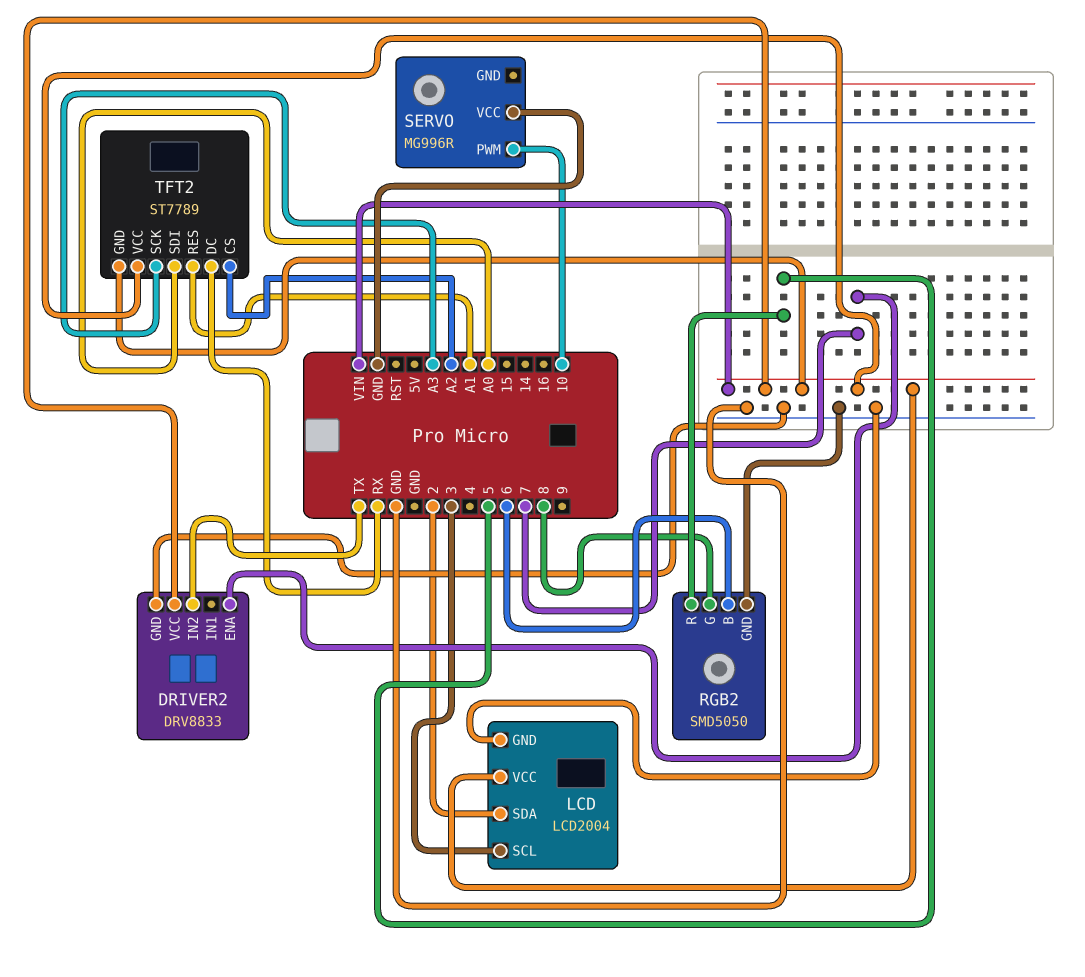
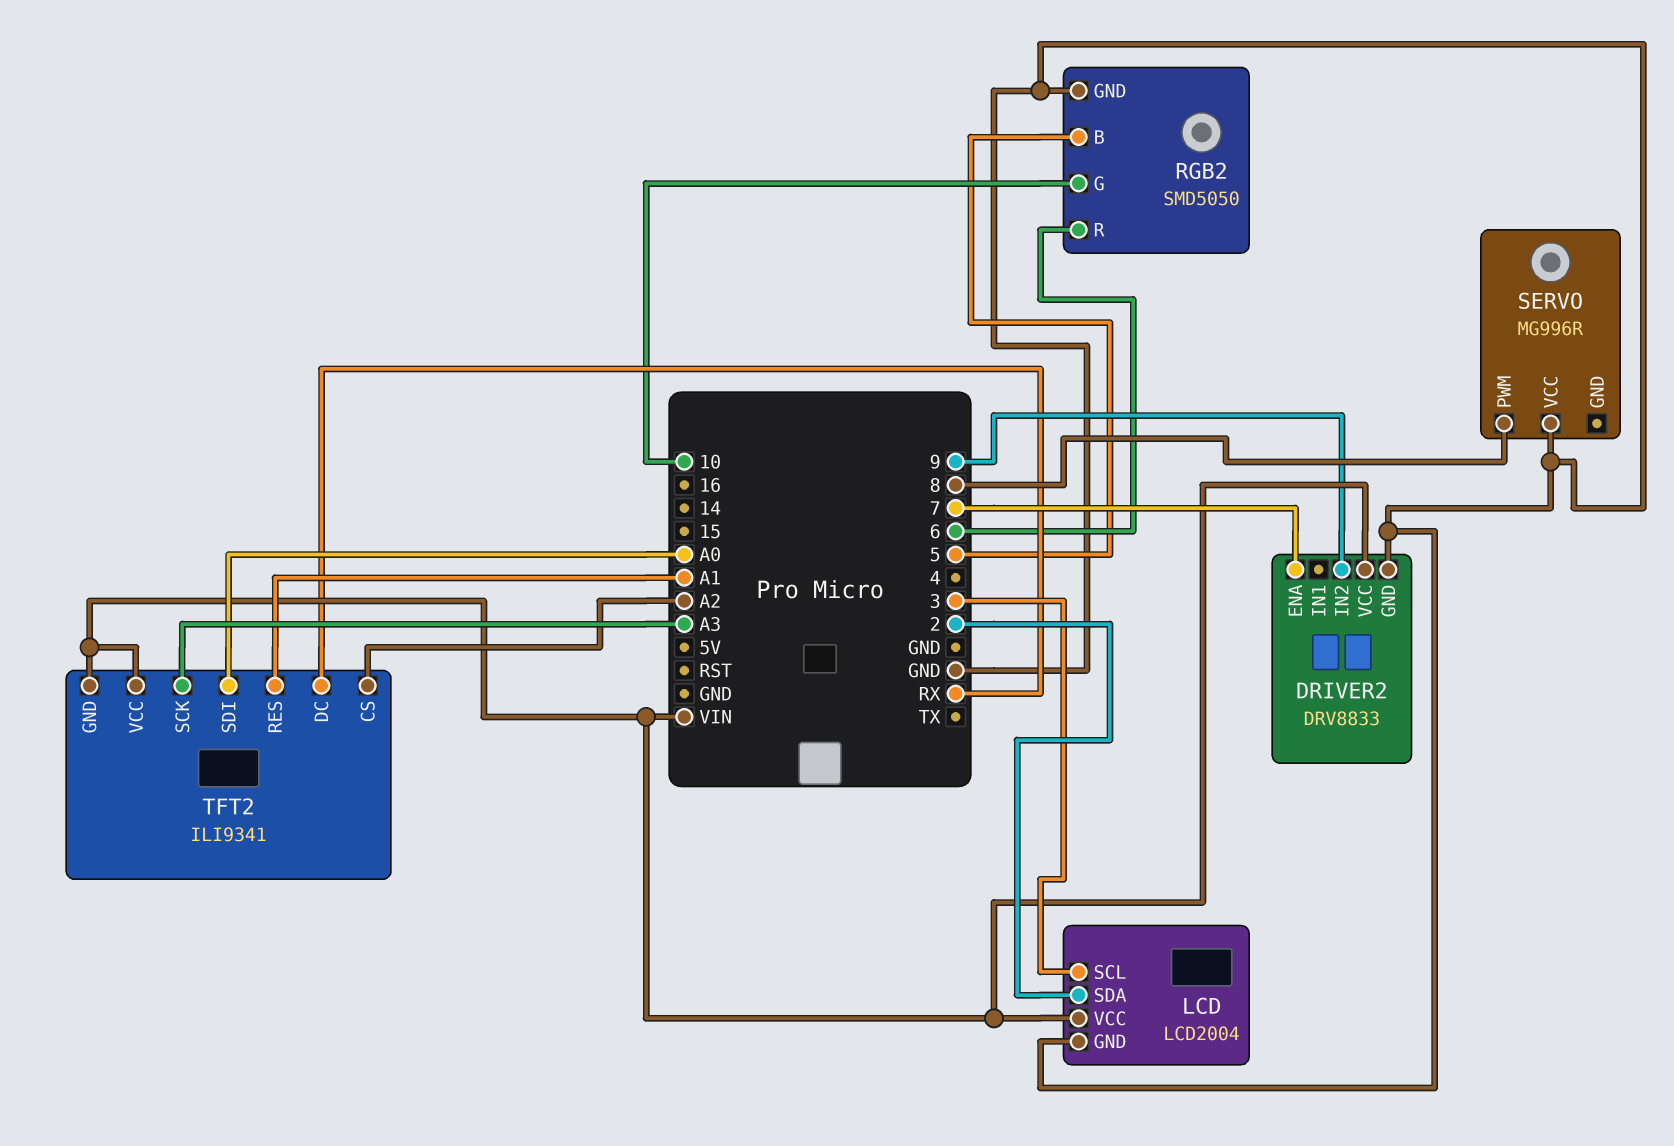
DRIVER2 pin IN2: TX -> 9
RGB2 pin B: 6 -> 5
RGB2 pin G: 8 -> 10
RGB2 pin R: 5 -> 6
SERVO pin PWM: 10 -> 8
TFT2: ST7789 -> ILI9341

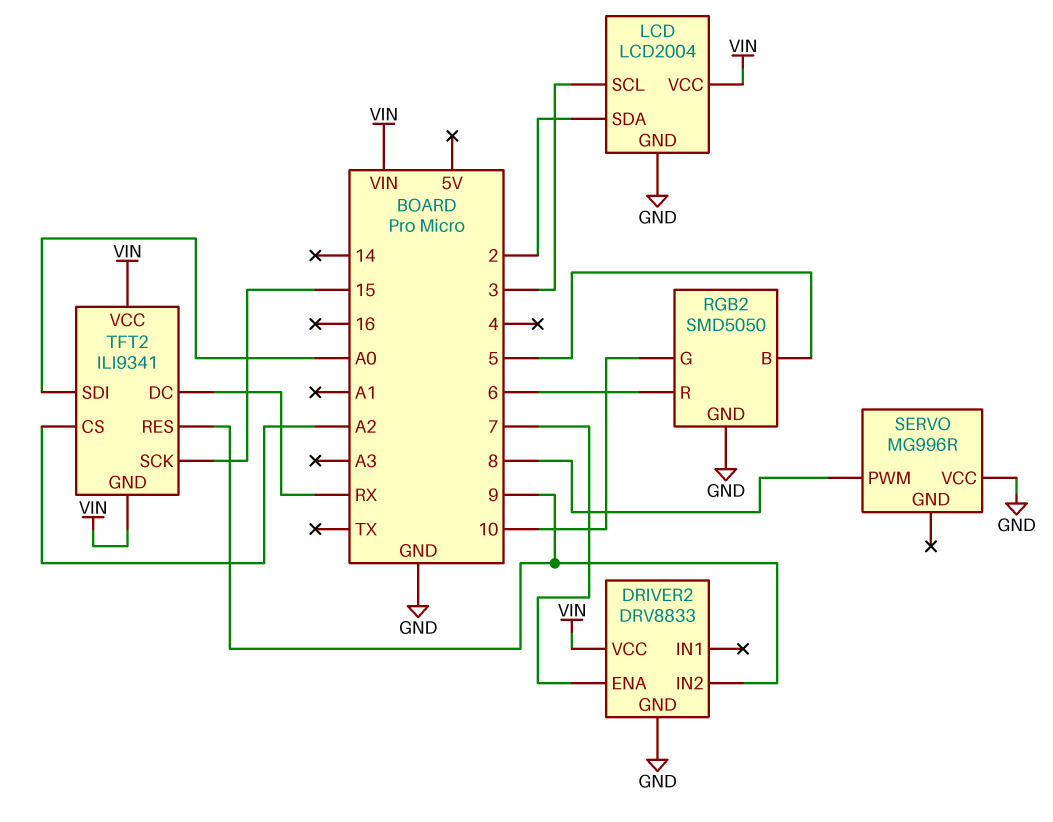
TFT2 pin RES: A1 -> 9
TFT2 pin SCK: A3 -> 15

